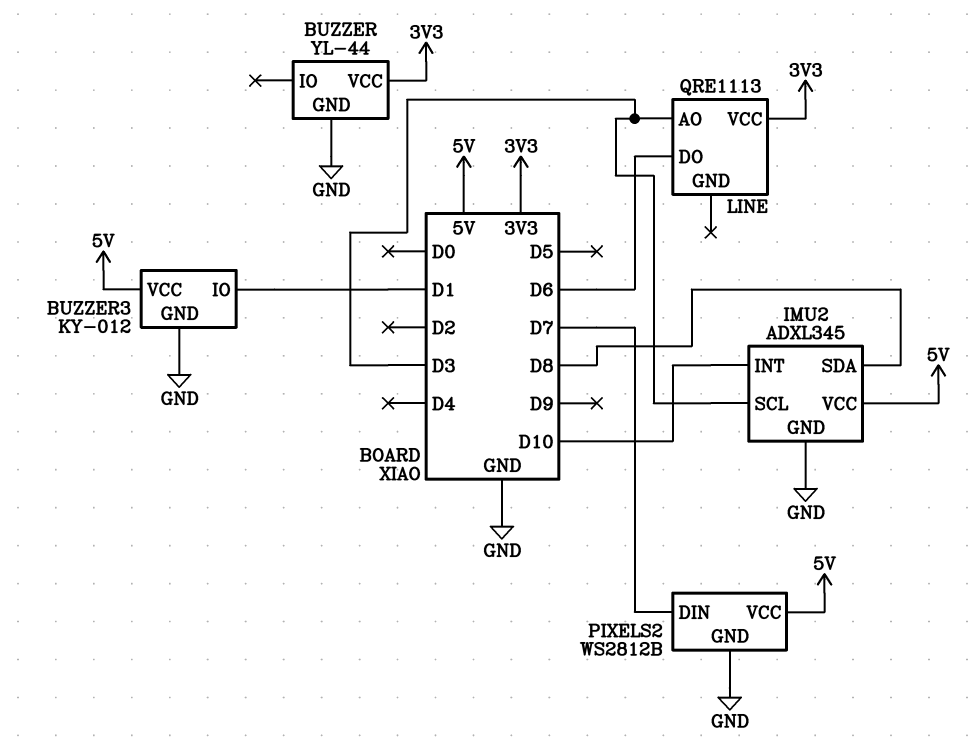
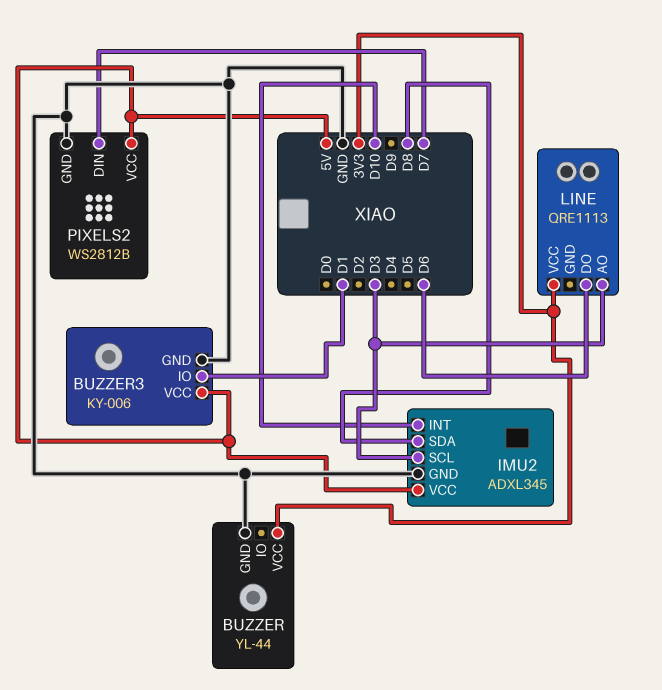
BUZZER3: KY-012 -> KY-006

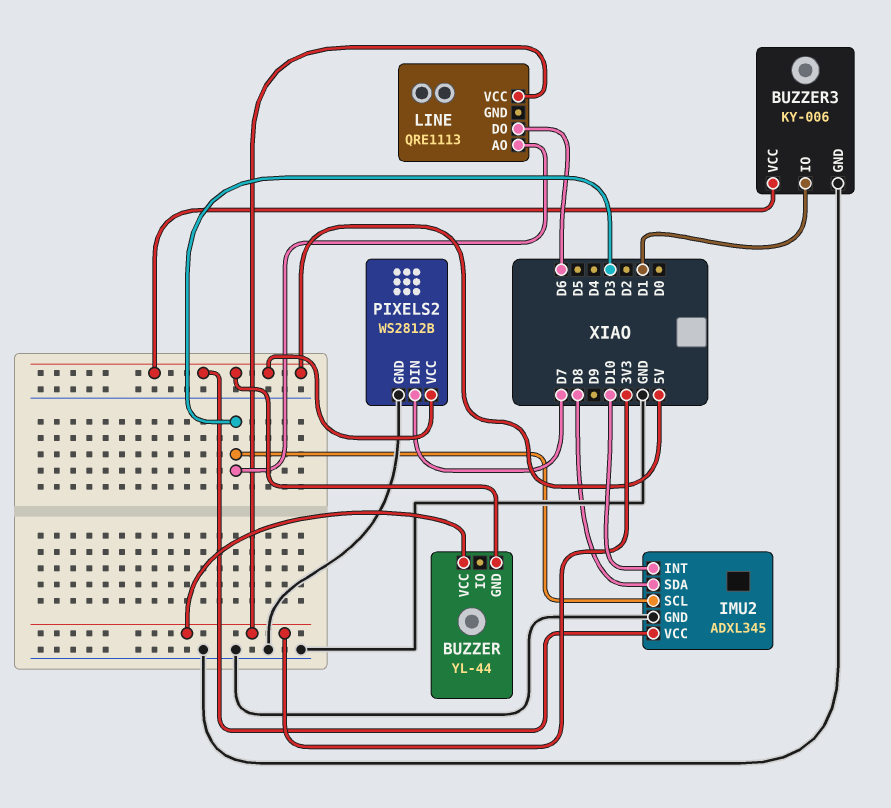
BUZZER pin GND: GND -> 5V

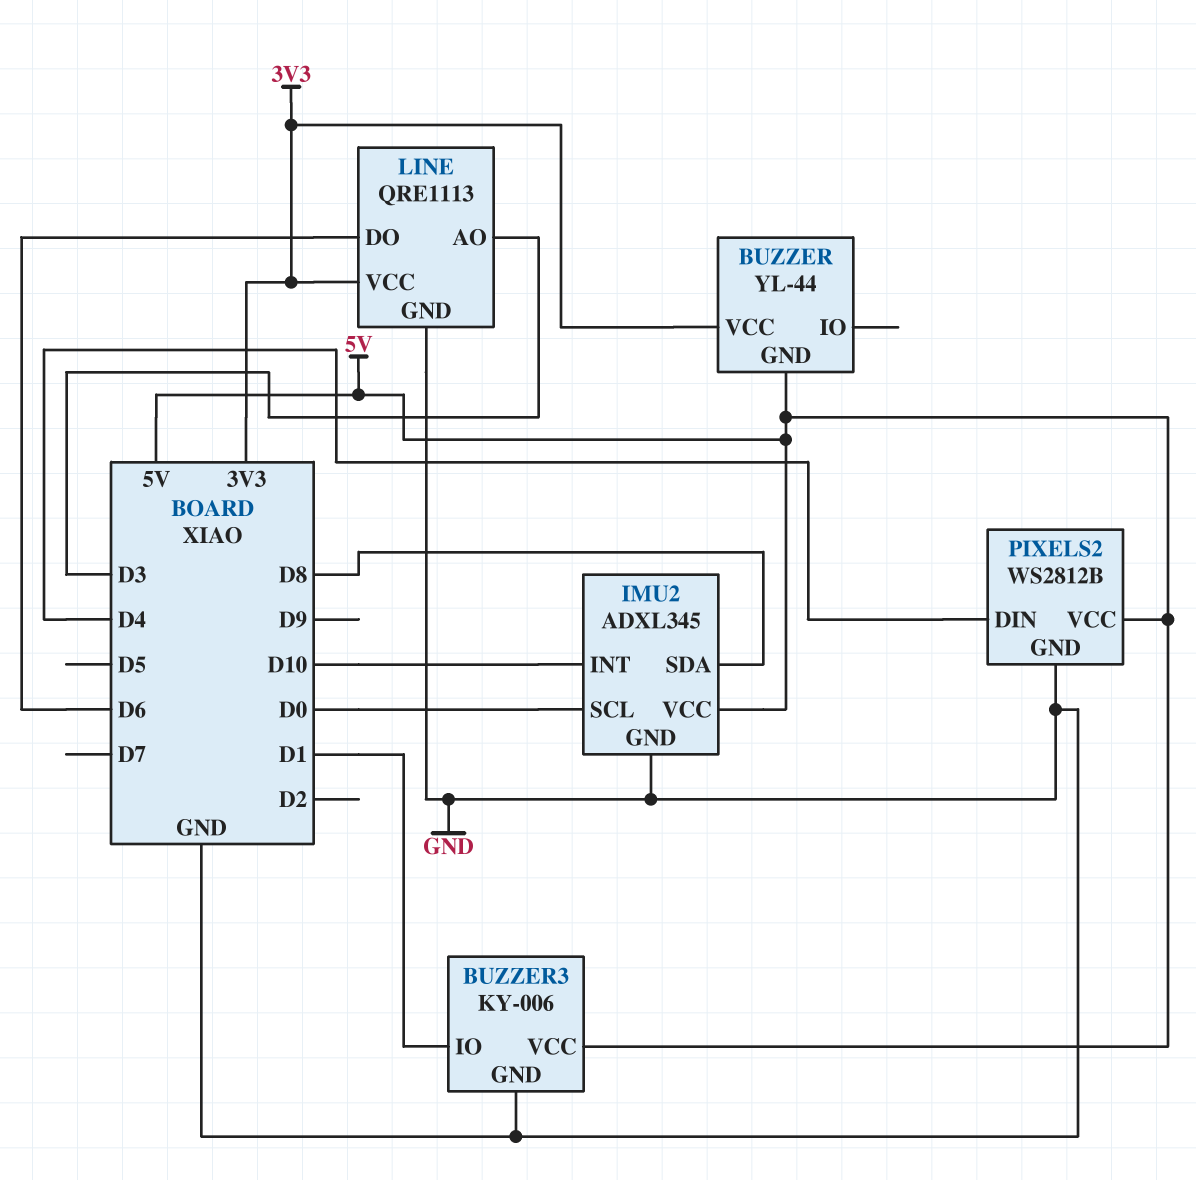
IMU2 pin SCL: D3 -> D0
LINE pin GND: none -> GND
PIXELS2 pin DIN: D7 -> D4

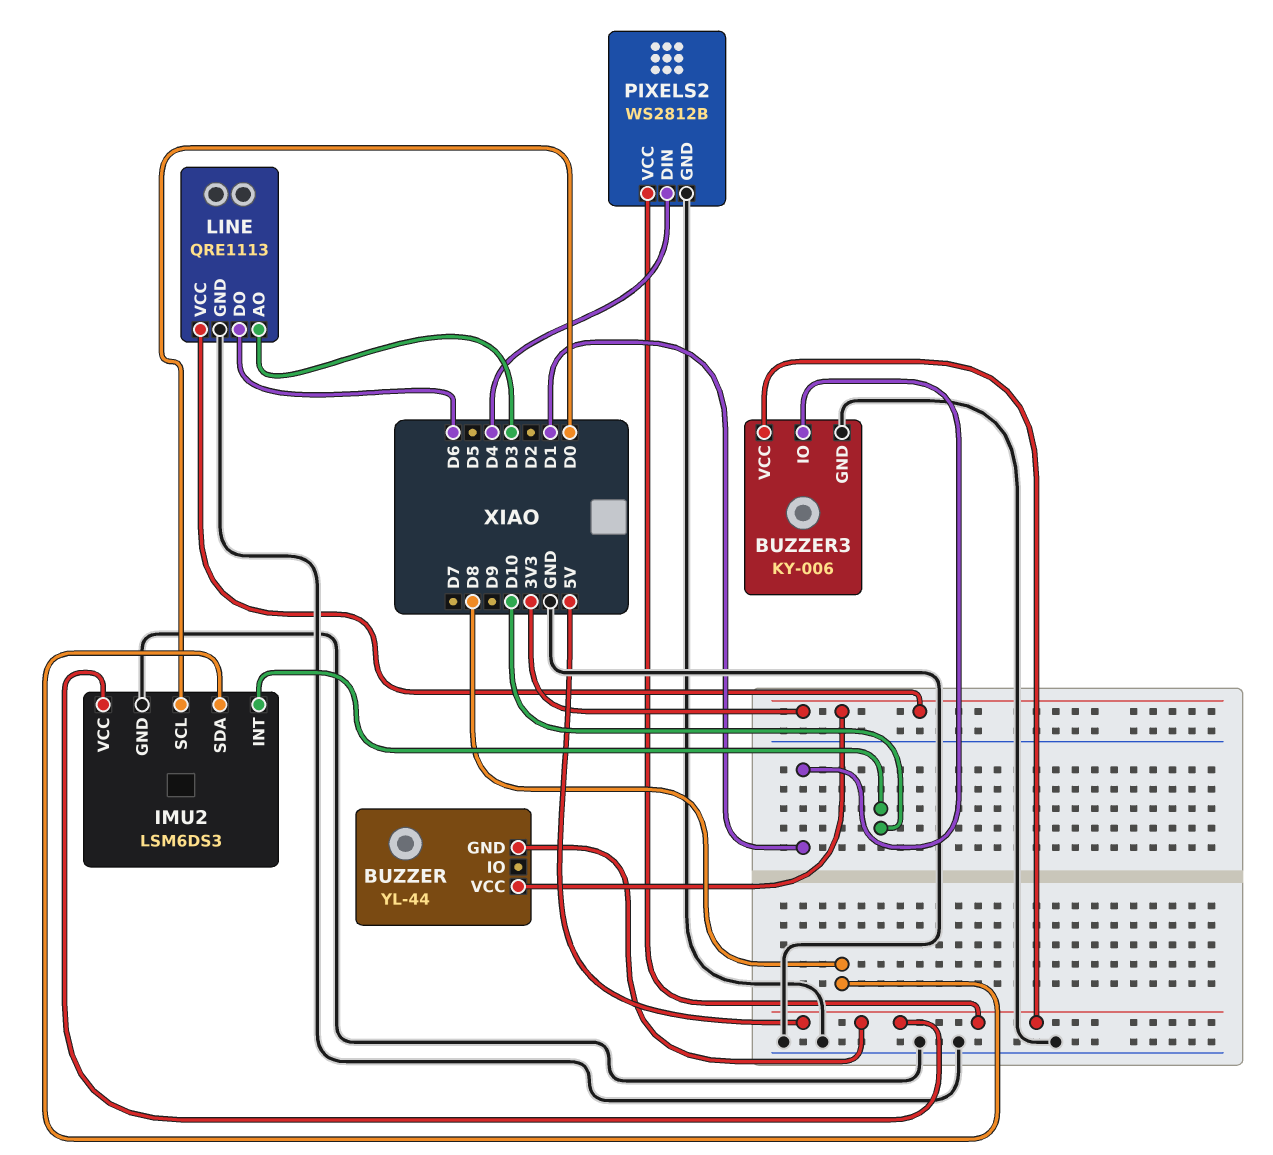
IMU2: ADXL345 -> LSM6DS3

